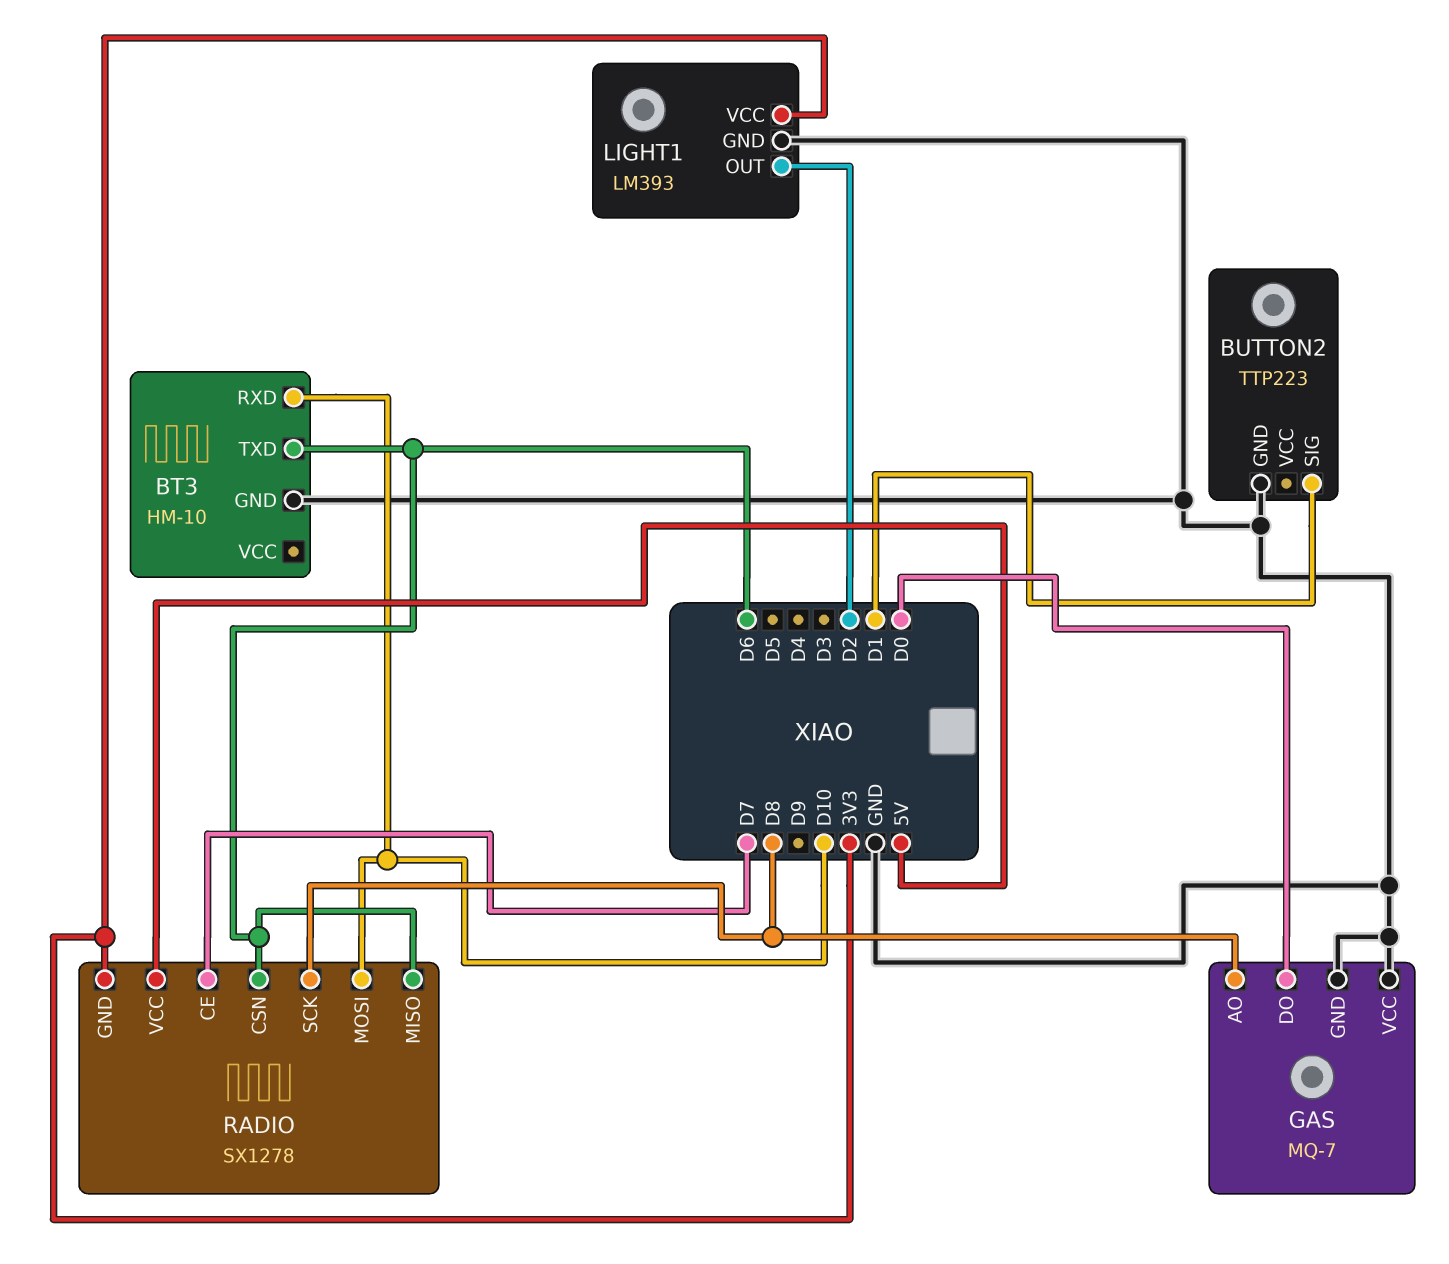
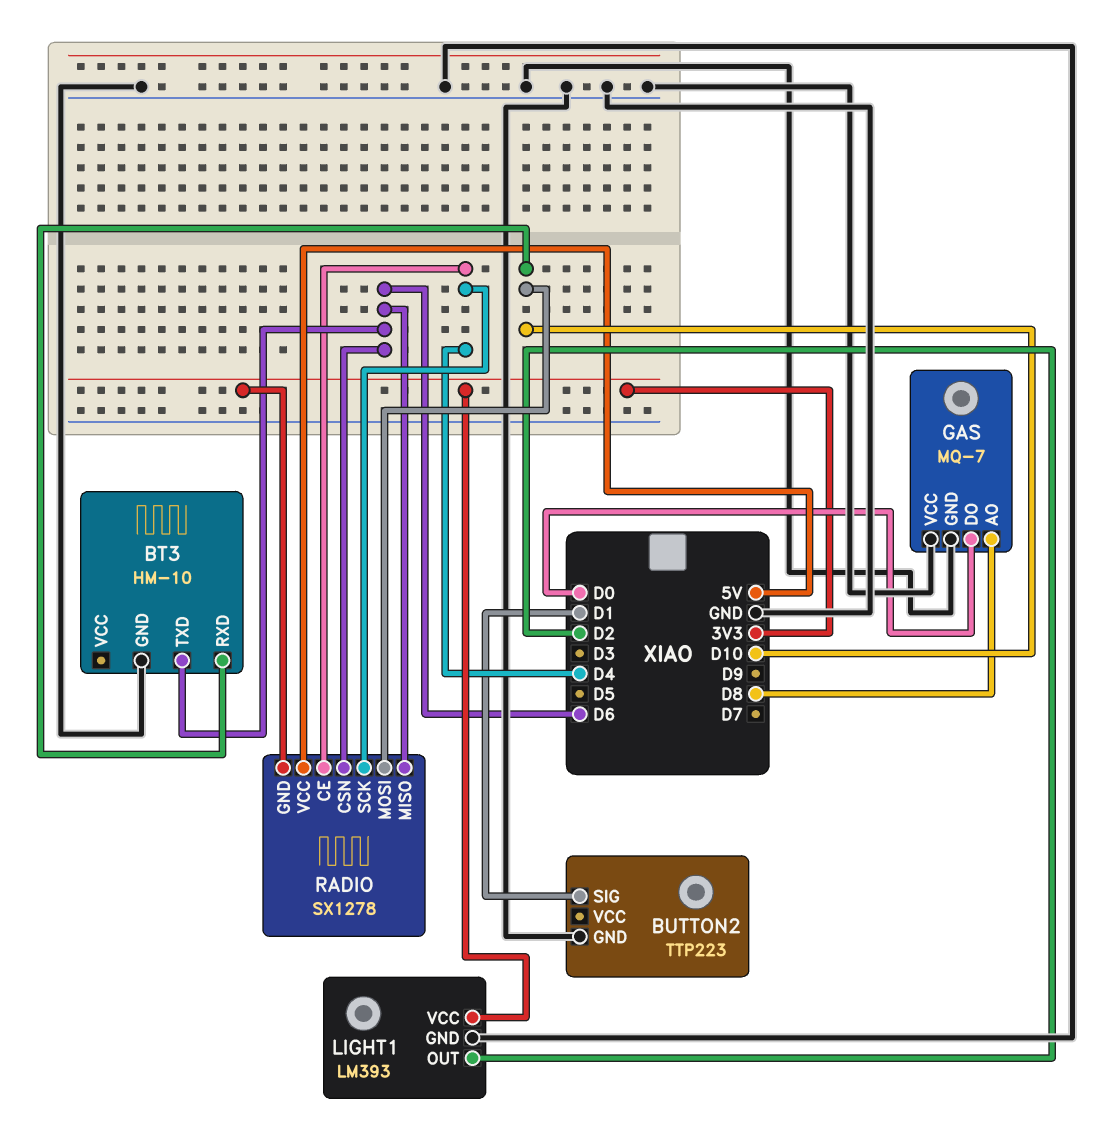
RADIO pin CE: D7 -> D4
RADIO pin SCK: D8 -> D4

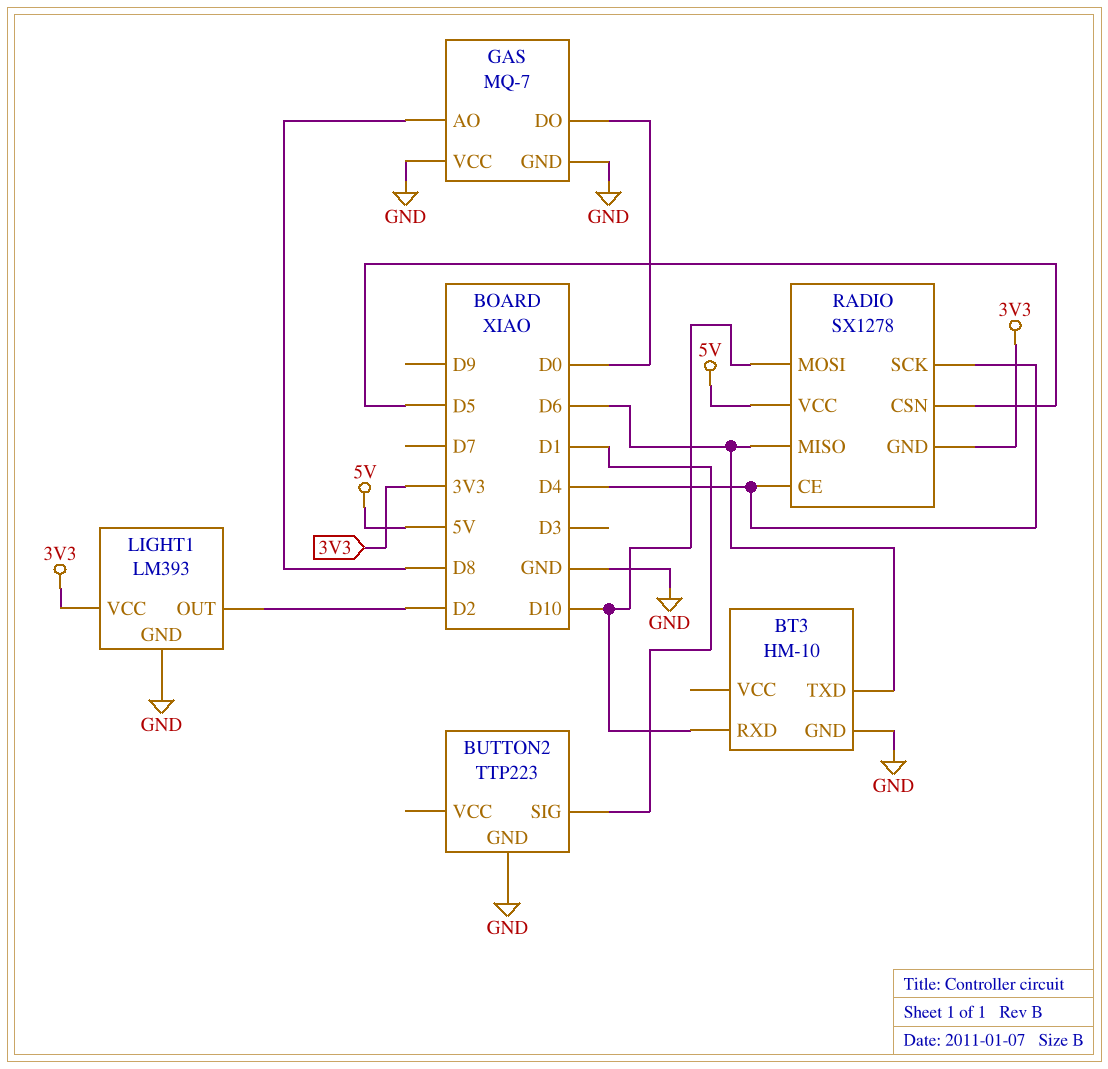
RADIO pin CSN: D6 -> D5

